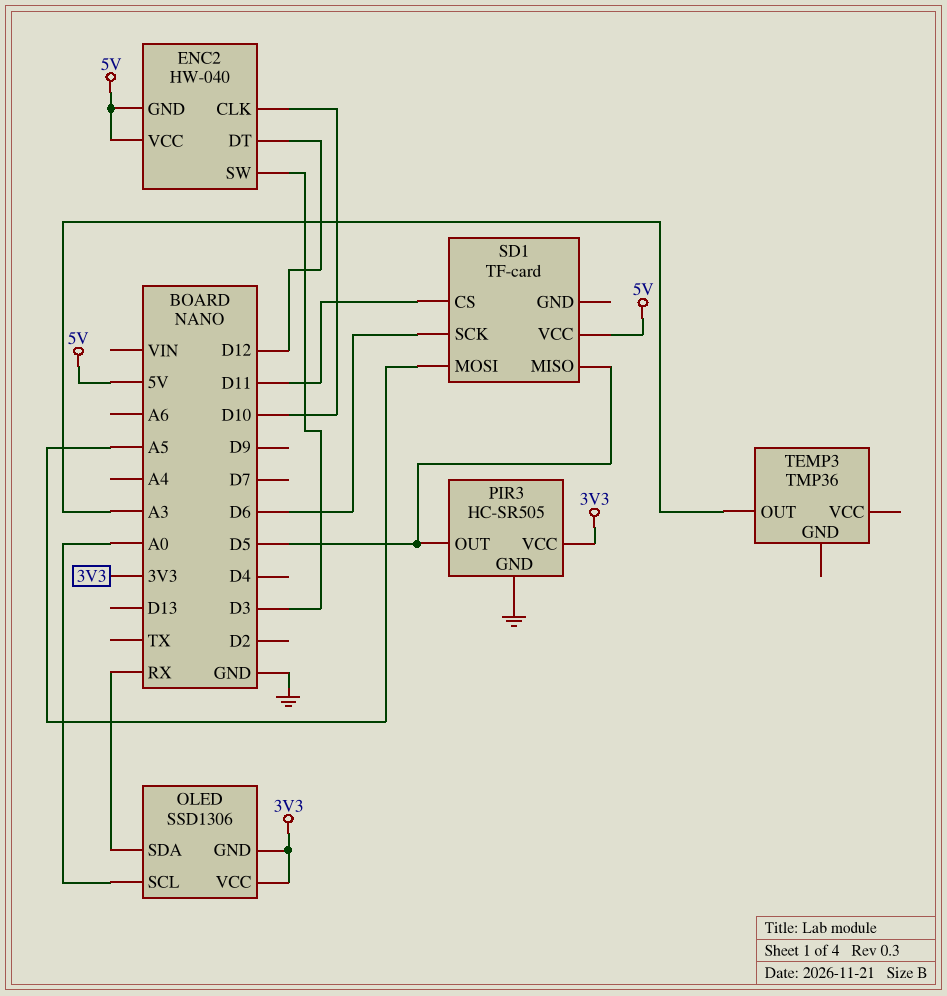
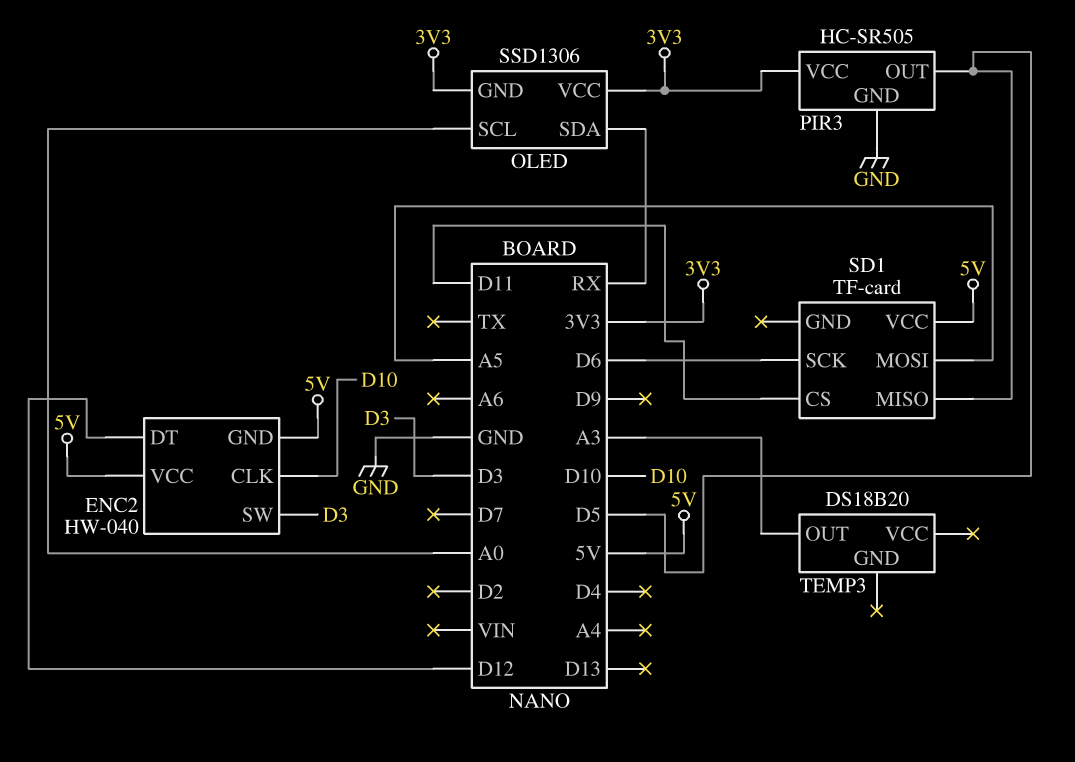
TEMP3: TMP36 -> DS18B20

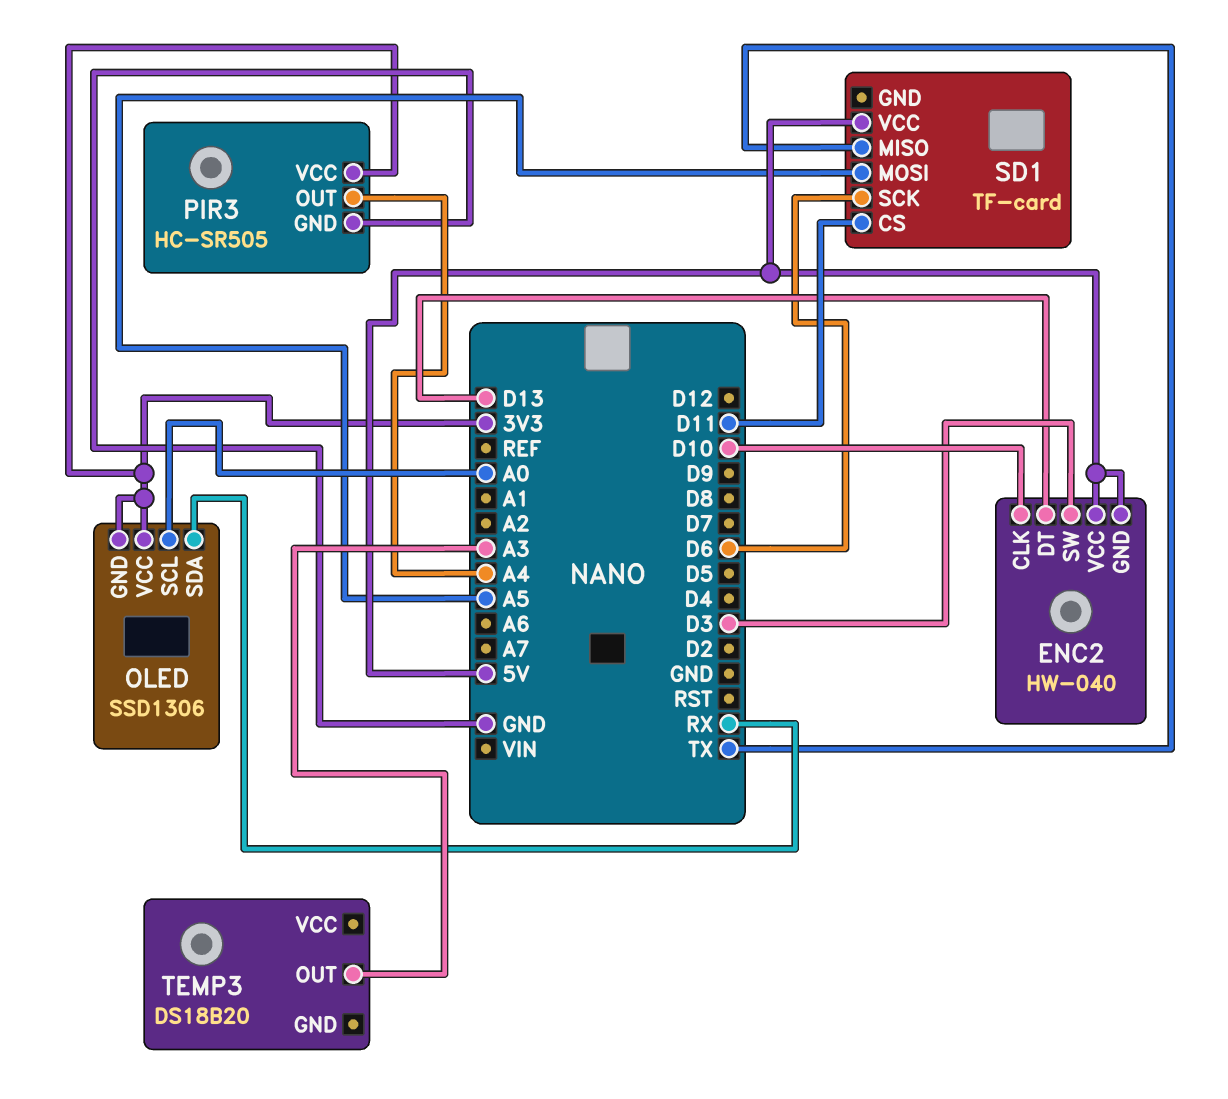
ENC2 pin DT: D12 -> D13
PIR3 pin OUT: D5 -> A4
SD1 pin MISO: D5 -> TX

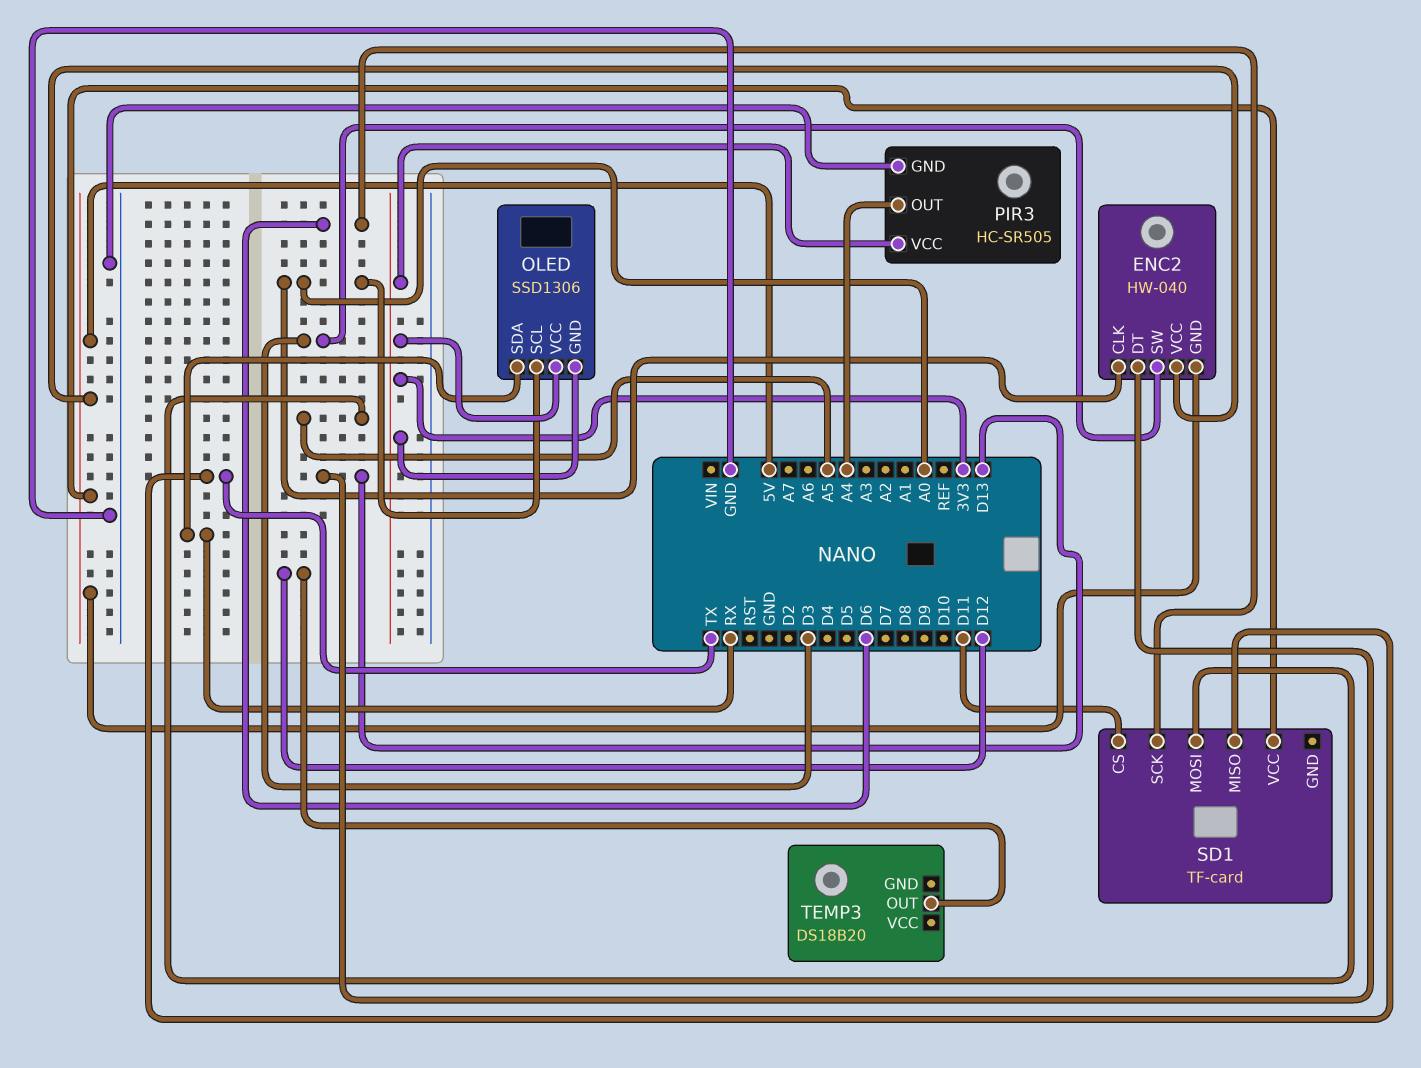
ENC2 pin CLK: D10 -> A0
TEMP3 pin OUT: A3 -> D12

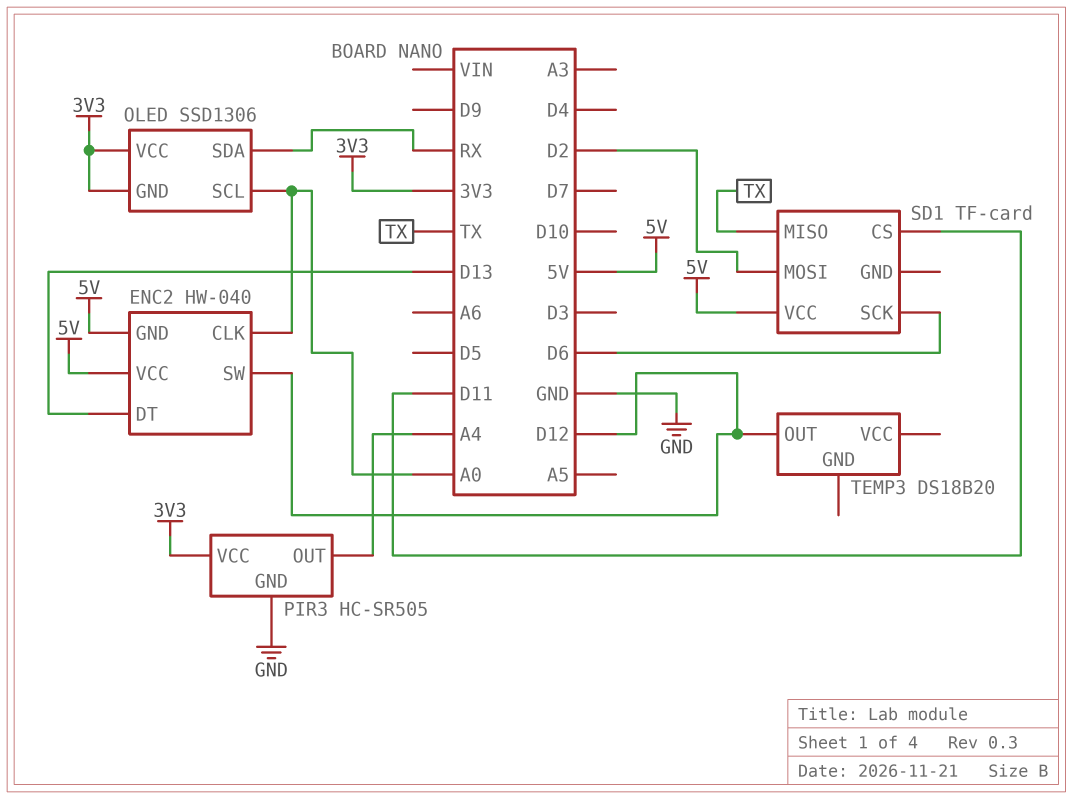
ENC2 pin SW: D3 -> D12
SD1 pin MOSI: A5 -> D2

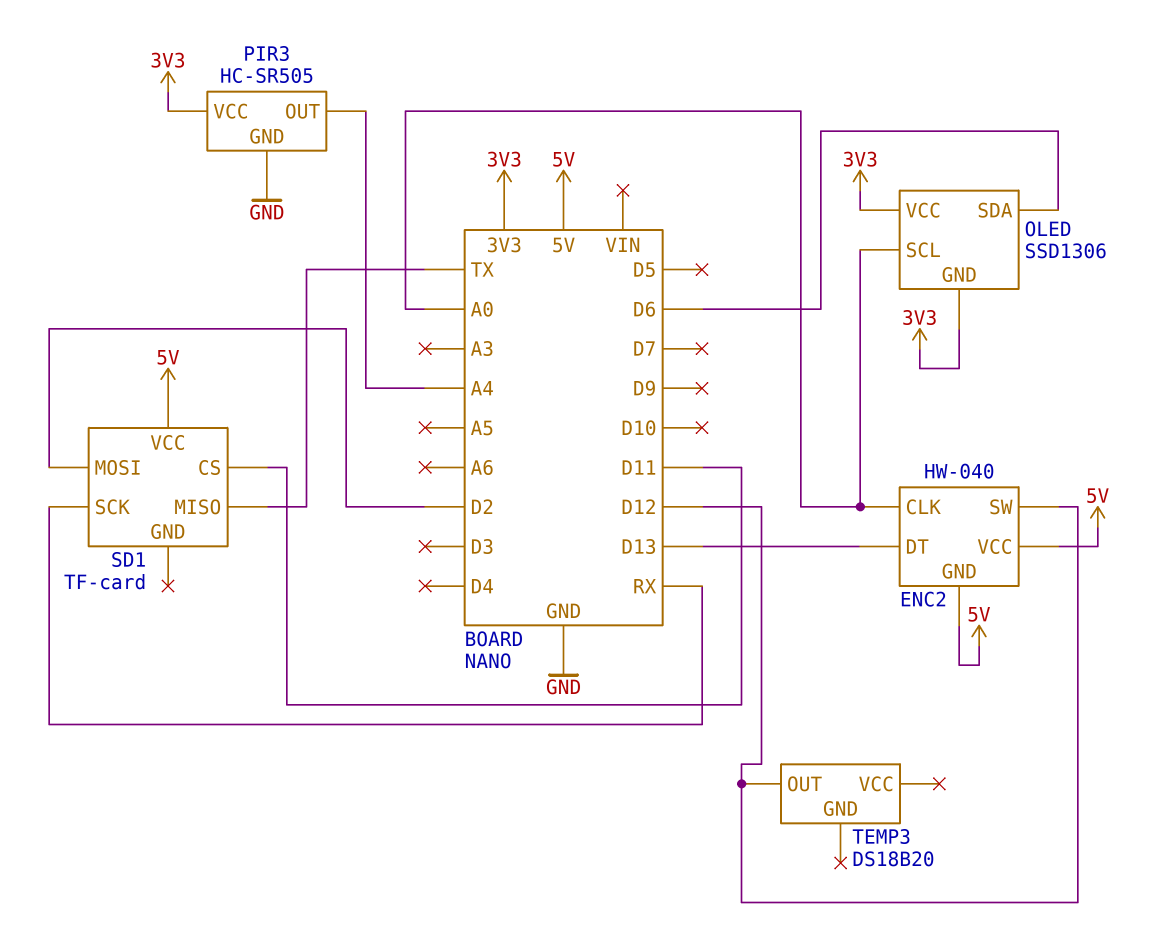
OLED pin SDA: RX -> D6
SD1 pin SCK: D6 -> RX

